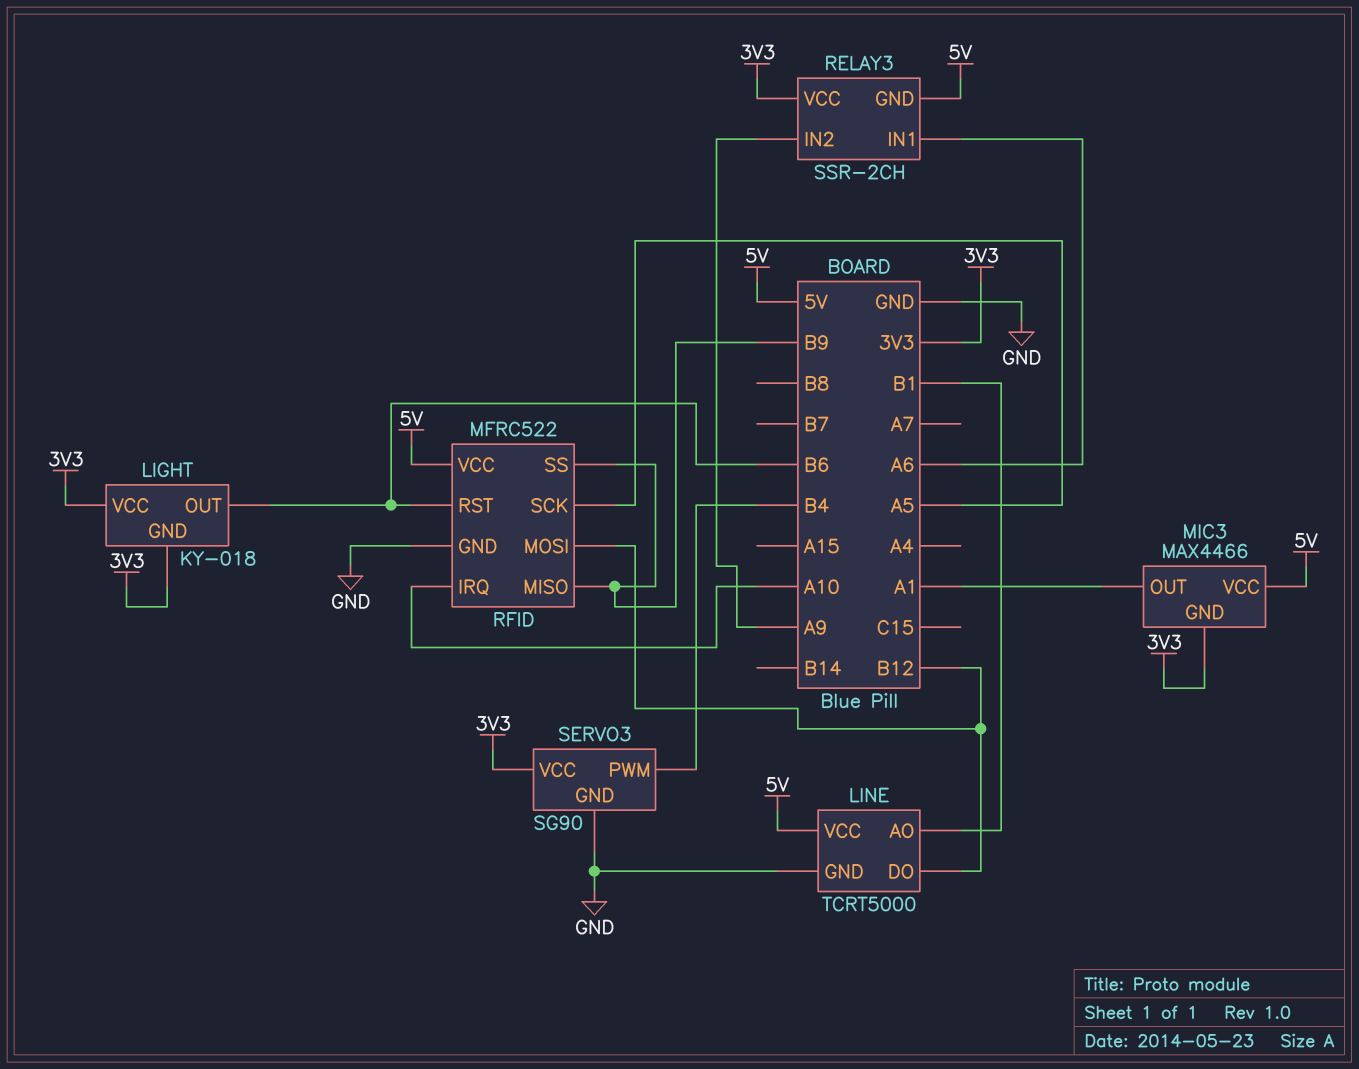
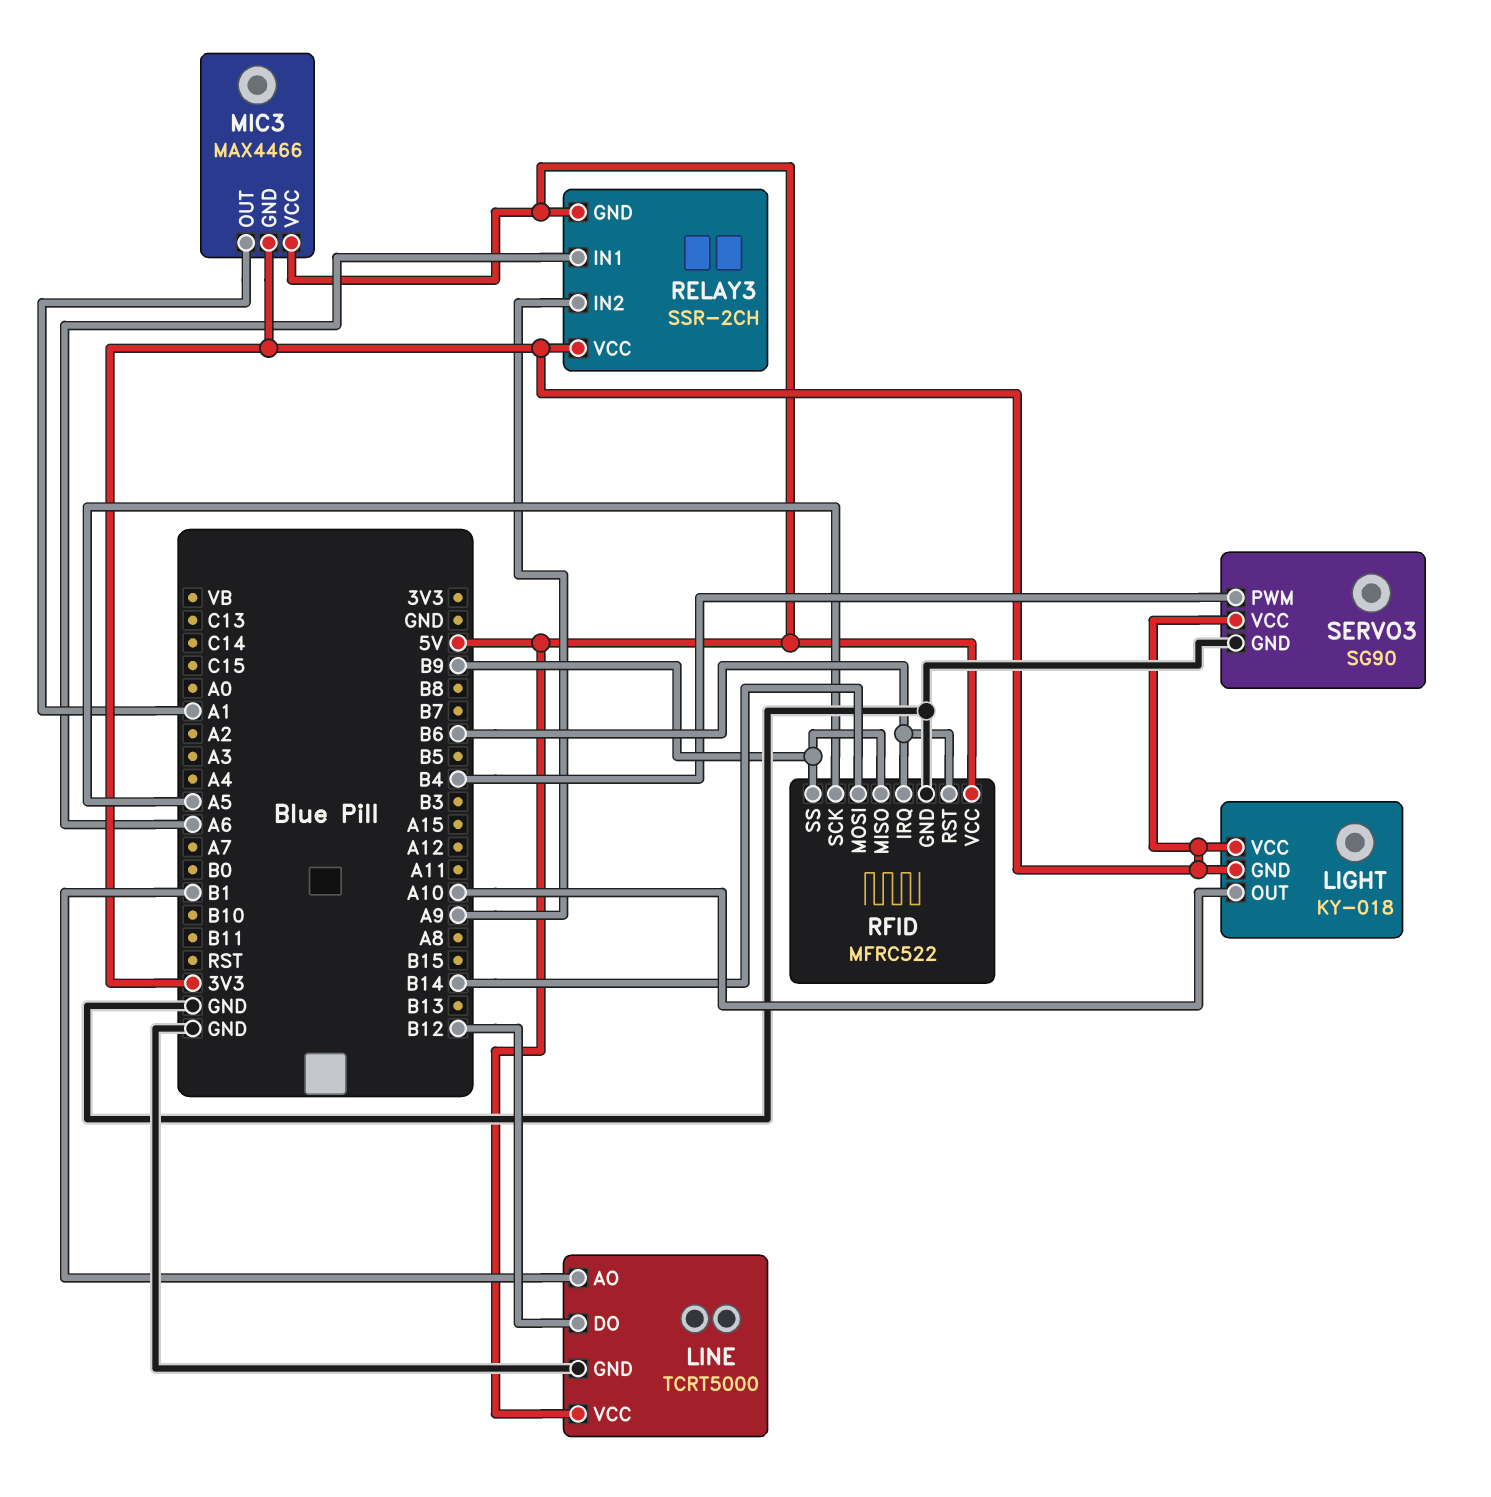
LIGHT pin OUT: B6 -> A10
RFID pin IRQ: A10 -> B6
RFID pin MOSI: B12 -> B14

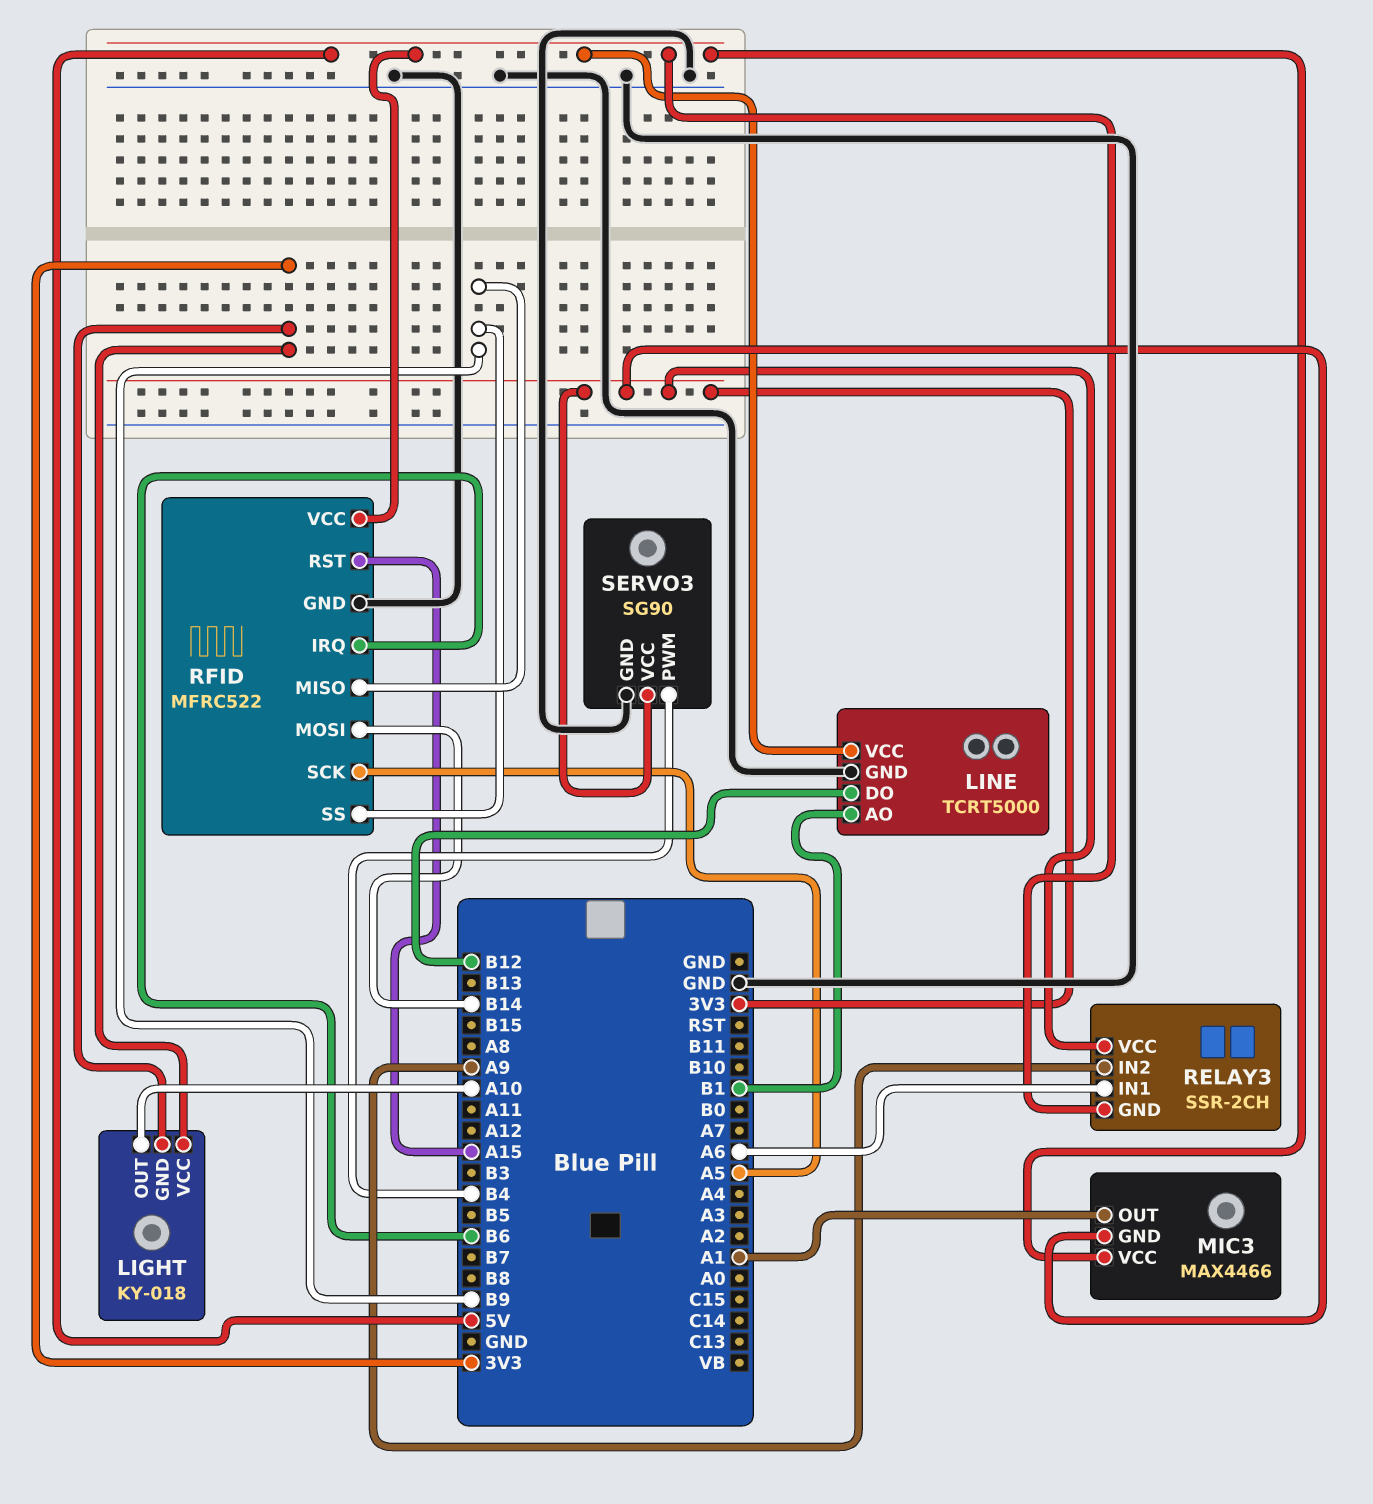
RFID pin RST: B6 -> A15

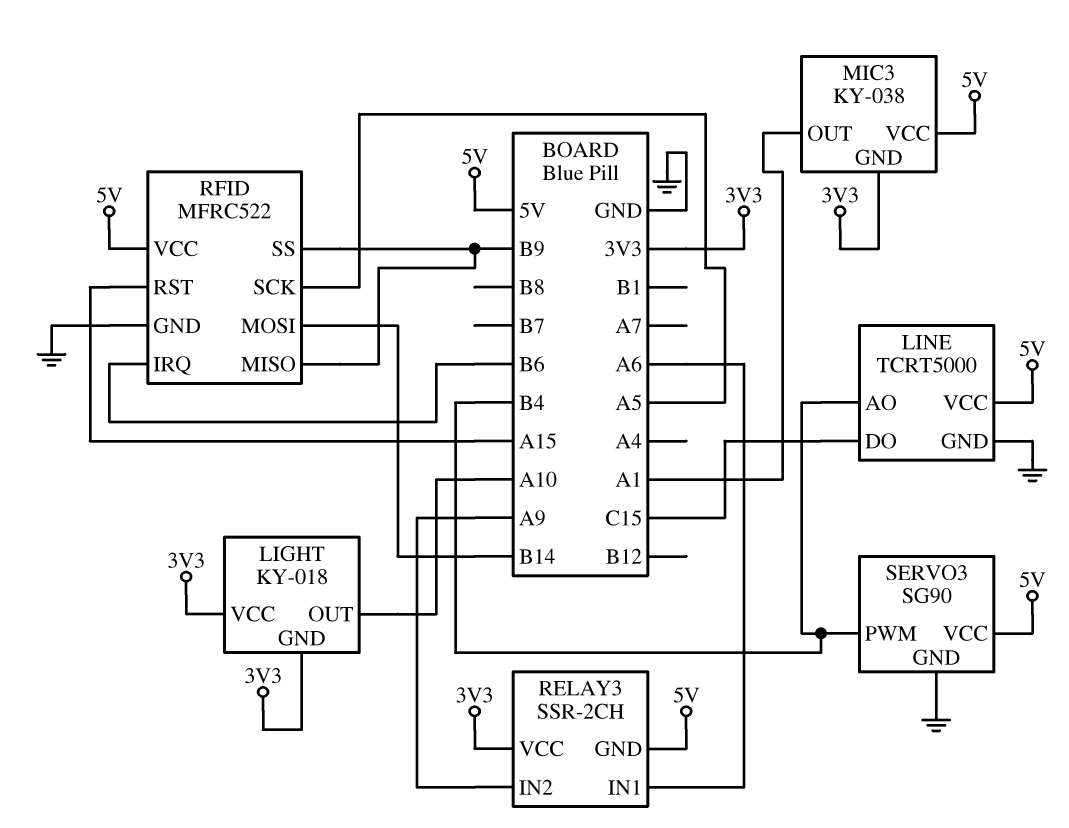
LINE pin AO: B1 -> B4
LINE pin DO: B12 -> C15
MIC3: MAX4466 -> KY-038
SERVO3 pin VCC: 3V3 -> 5V

